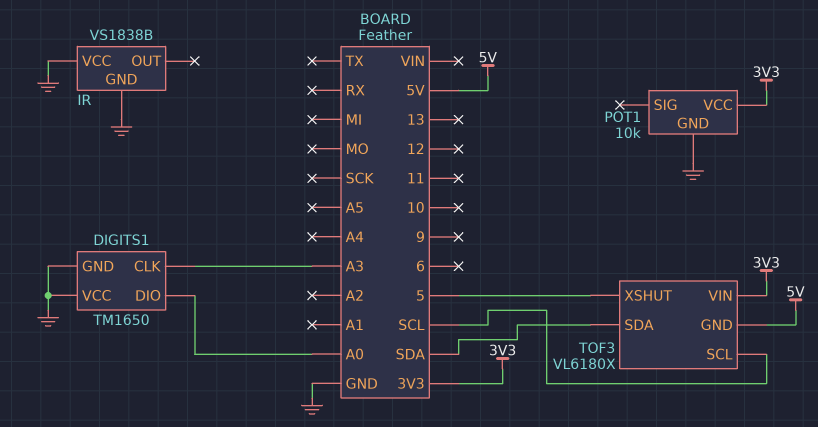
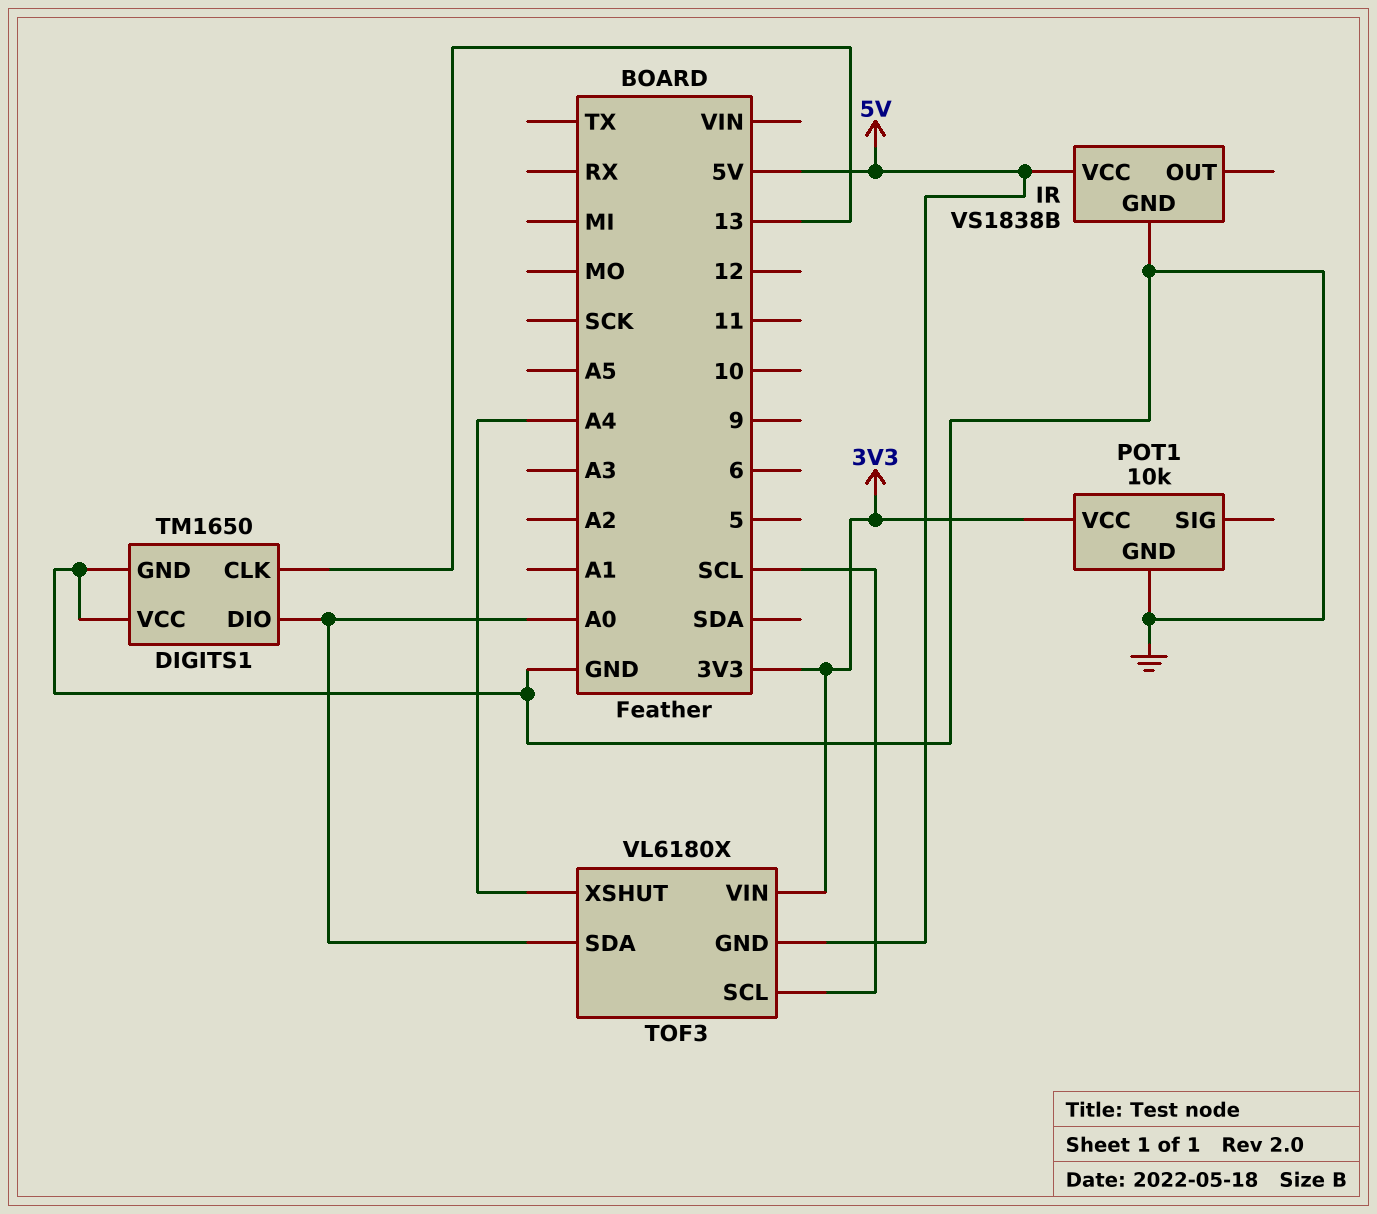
DIGITS1 pin CLK: A3 -> 13
IR pin VCC: GND -> 5V
TOF3 pin SDA: SDA -> A0
TOF3 pin XSHUT: 5 -> A4

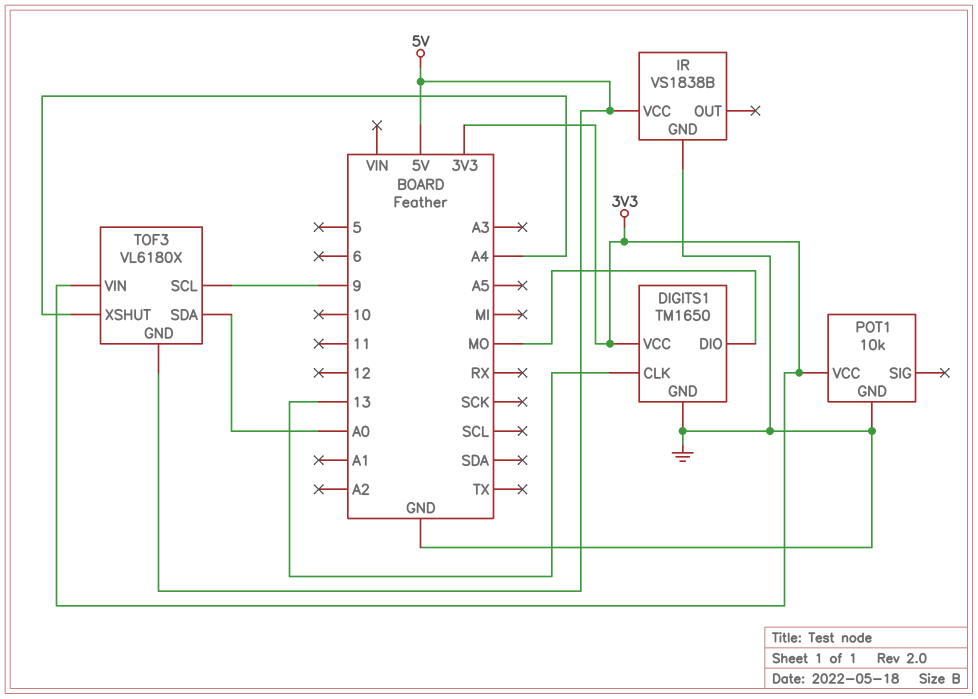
DIGITS1 pin DIO: A0 -> MO
DIGITS1 pin VCC: GND -> 3V3
TOF3 pin SCL: SCL -> 9

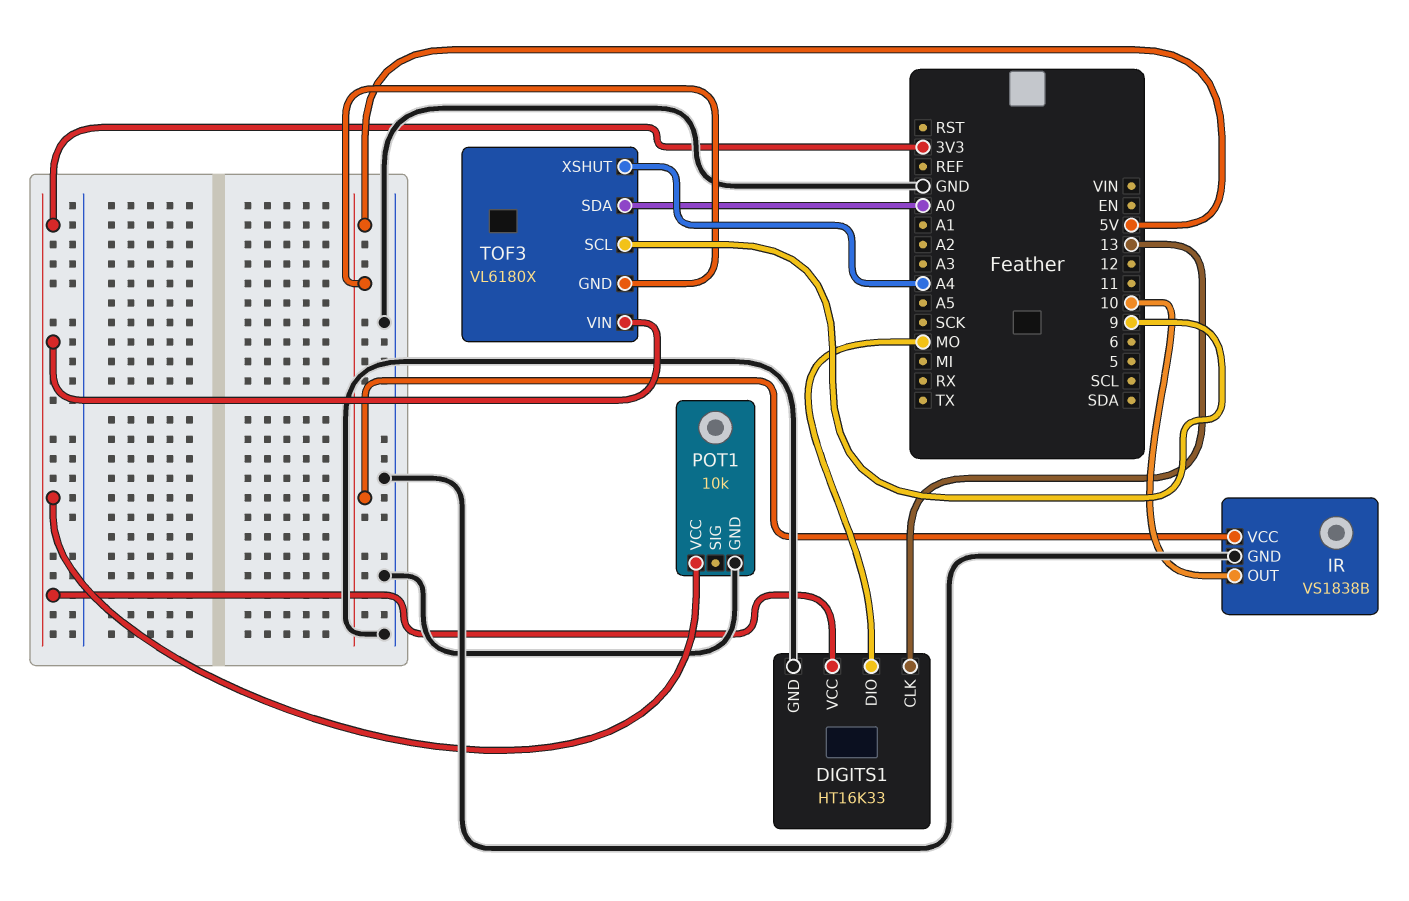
DIGITS1: TM1650 -> HT16K33
IR pin OUT: none -> 10

